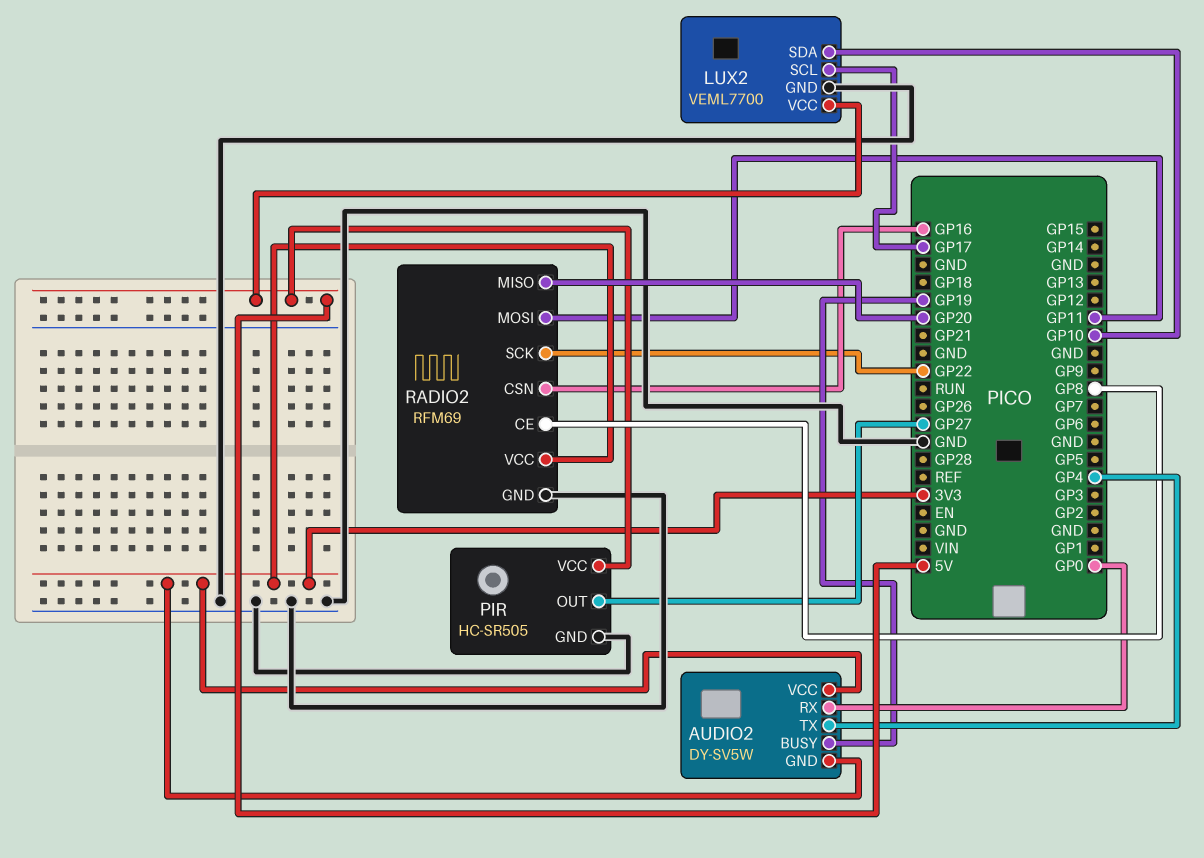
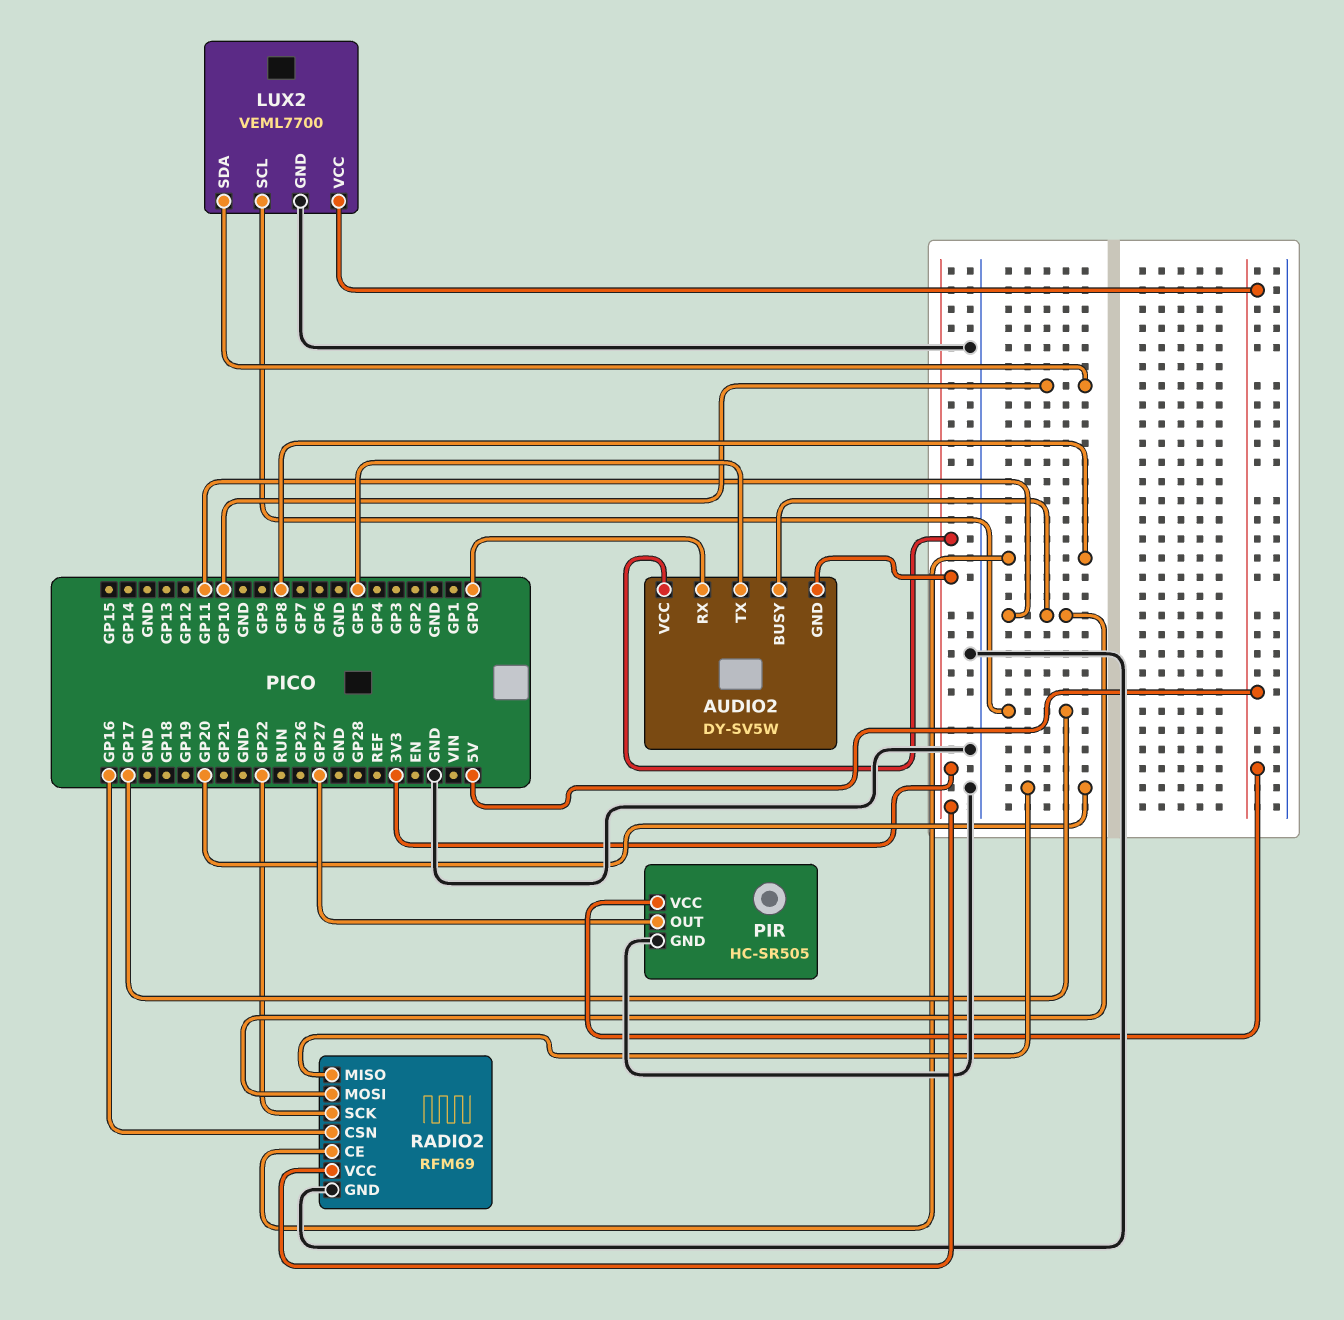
AUDIO2 pin BUSY: GP19 -> GP11
AUDIO2 pin TX: GP4 -> GP5

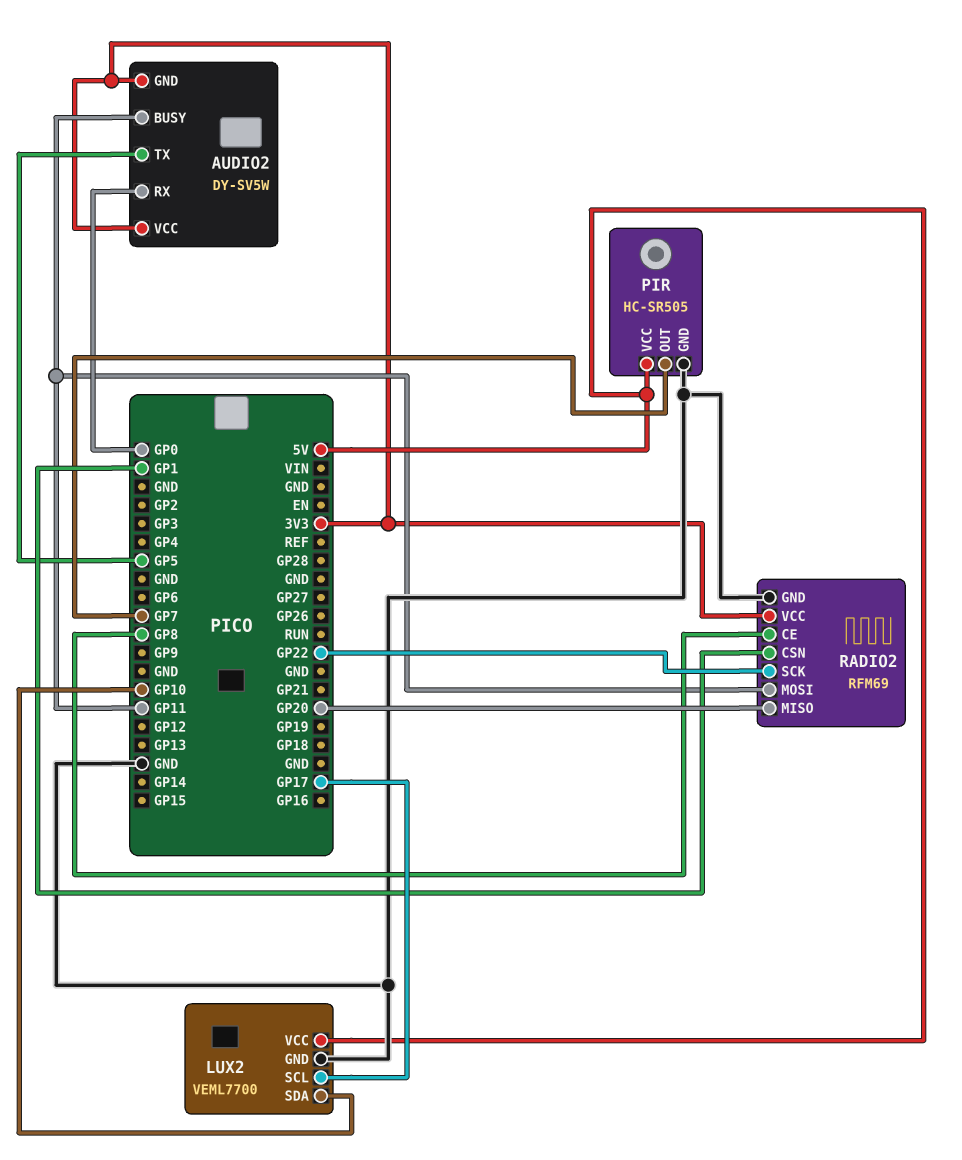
PIR pin OUT: GP27 -> GP7
RADIO2 pin CSN: GP16 -> GP1

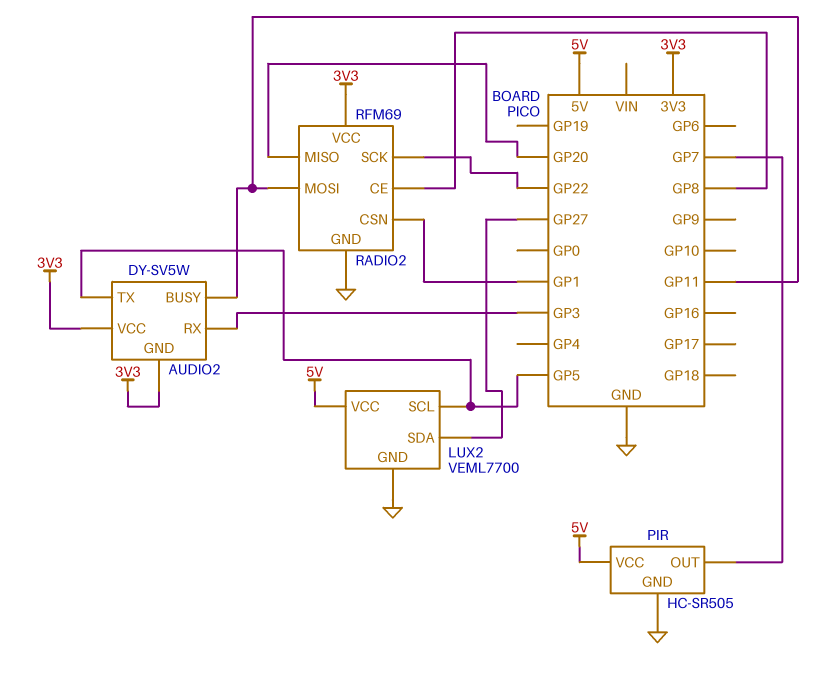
AUDIO2 pin RX: GP0 -> GP3
LUX2 pin SCL: GP17 -> GP5
LUX2 pin SDA: GP10 -> GP27

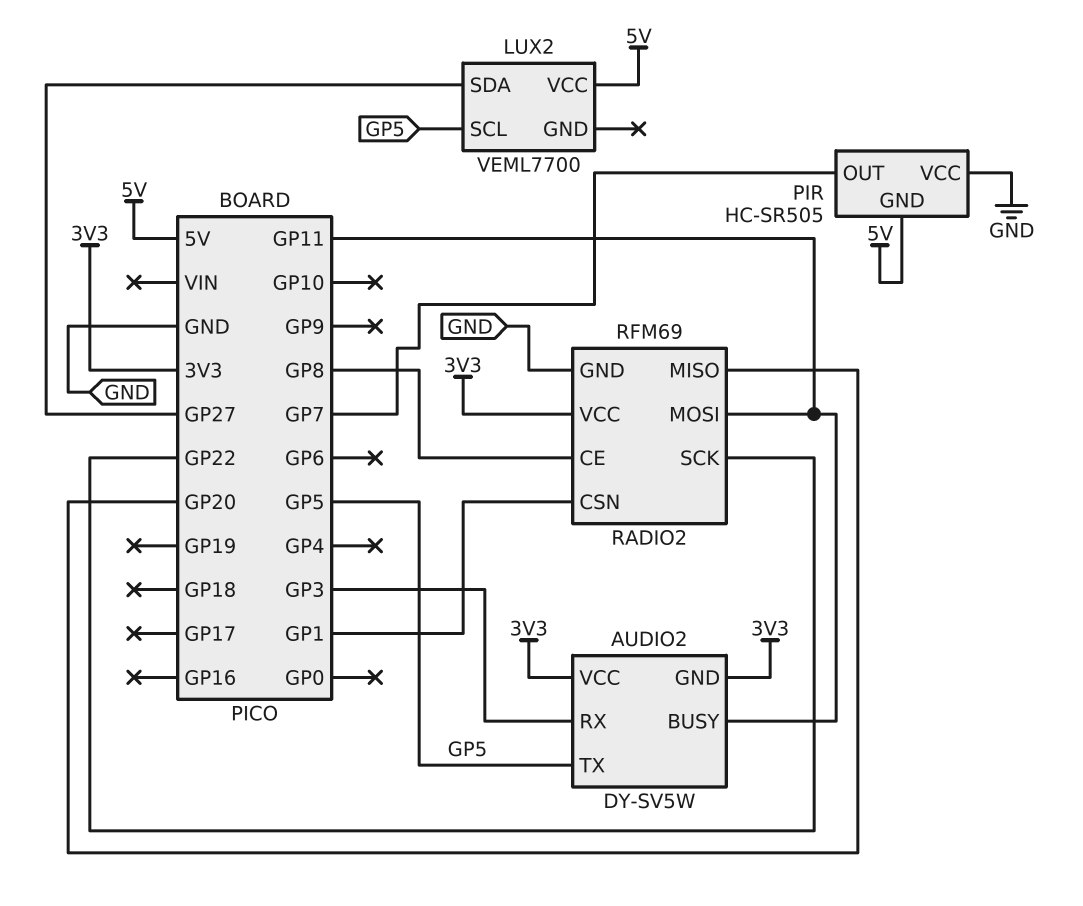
LUX2 pin GND: GND -> none
PIR pin GND: GND -> 5V
PIR pin VCC: 5V -> GND

